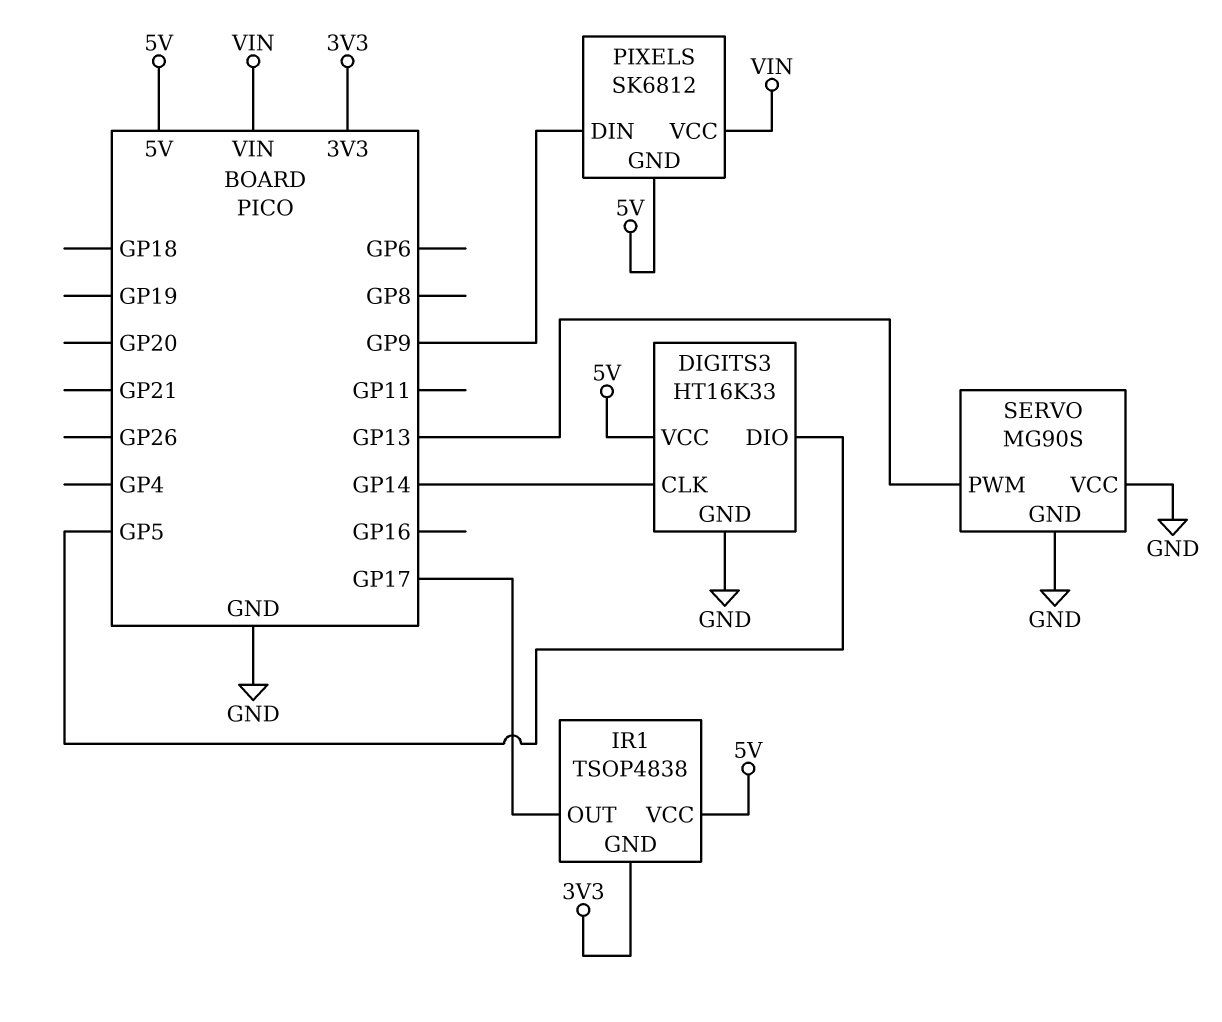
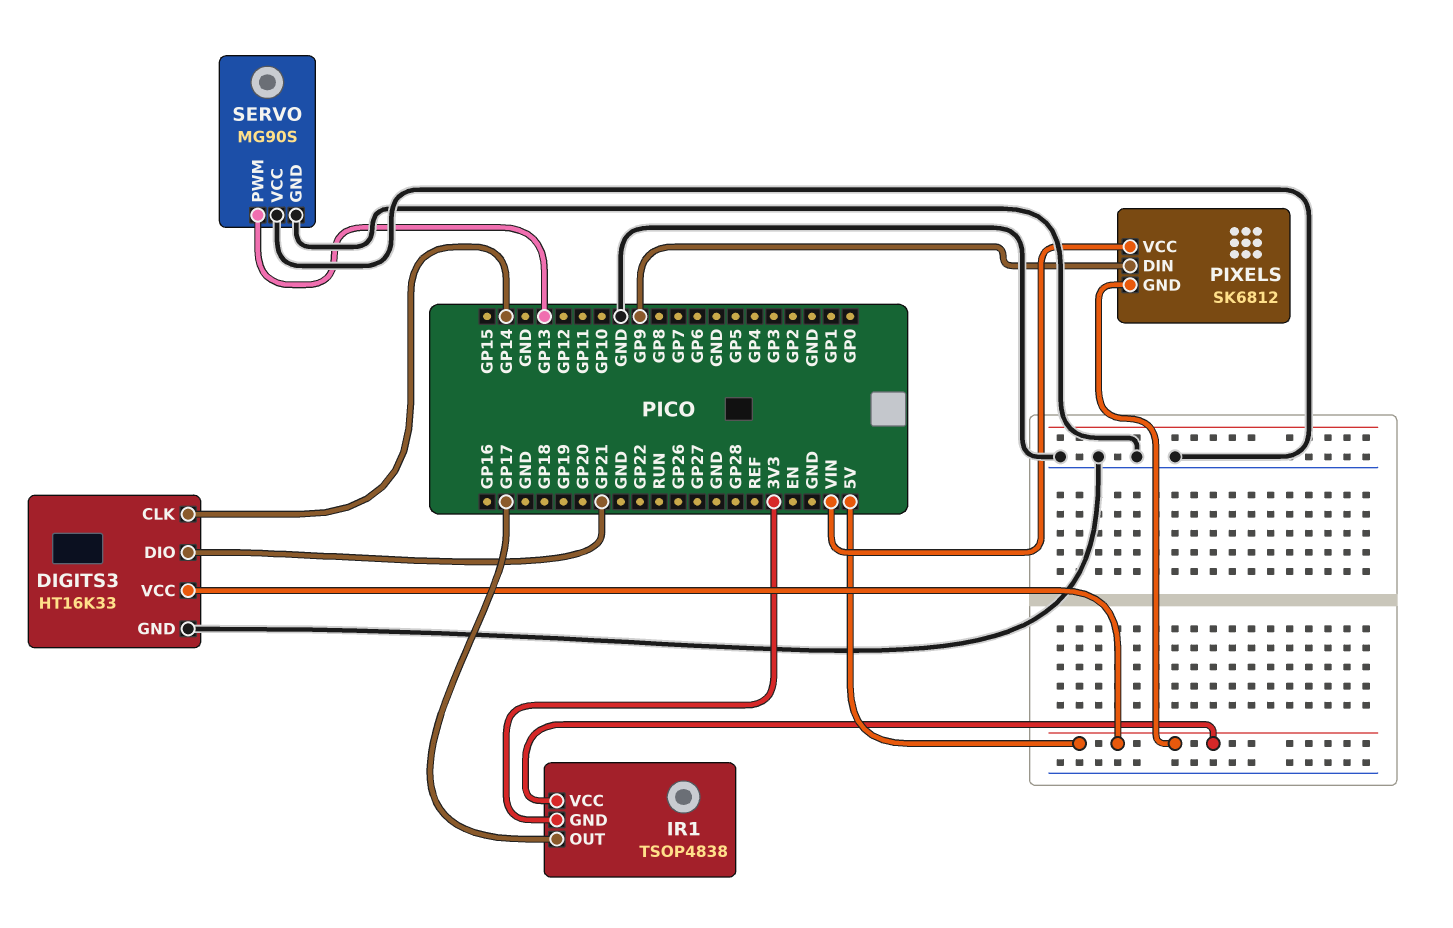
DIGITS3 pin DIO: GP5 -> GP21

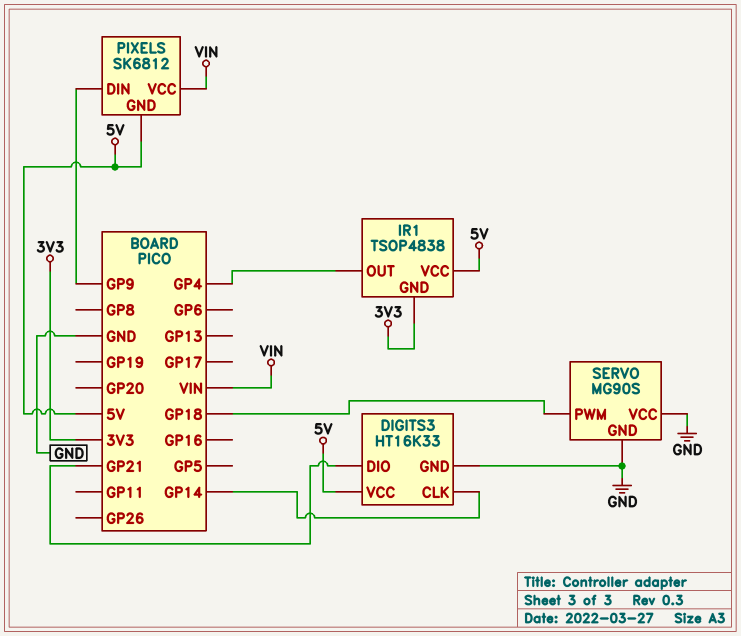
IR1 pin OUT: GP17 -> GP4
SERVO pin PWM: GP13 -> GP18

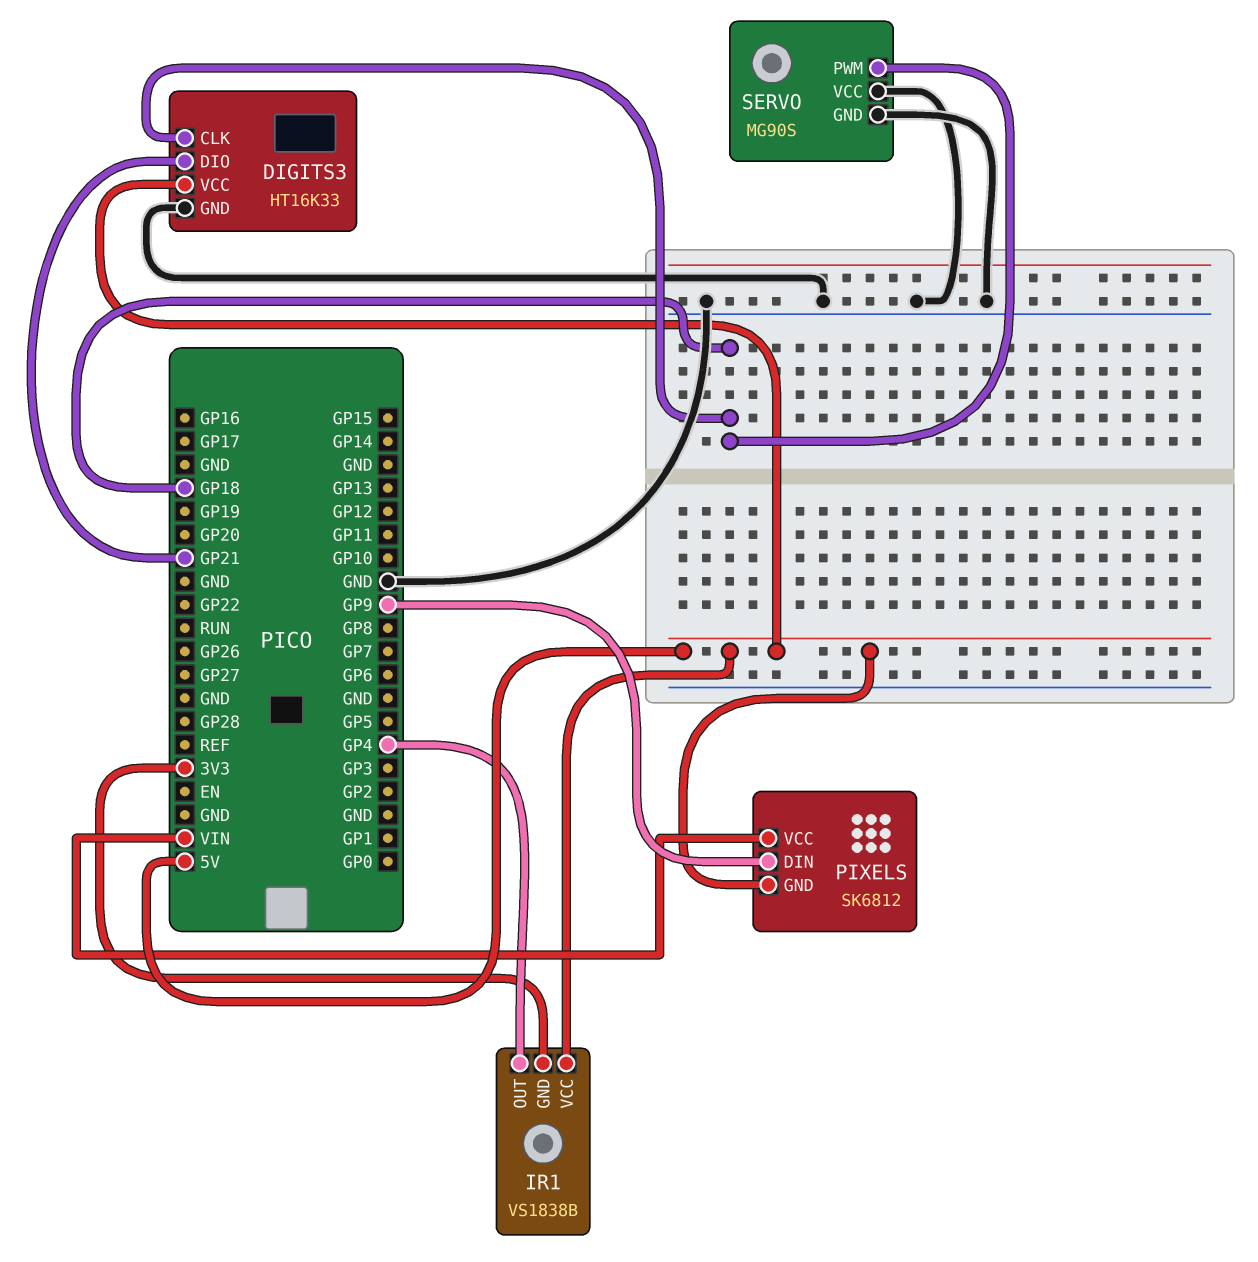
DIGITS3 pin CLK: GP14 -> GP18
IR1: TSOP4838 -> VS1838B

